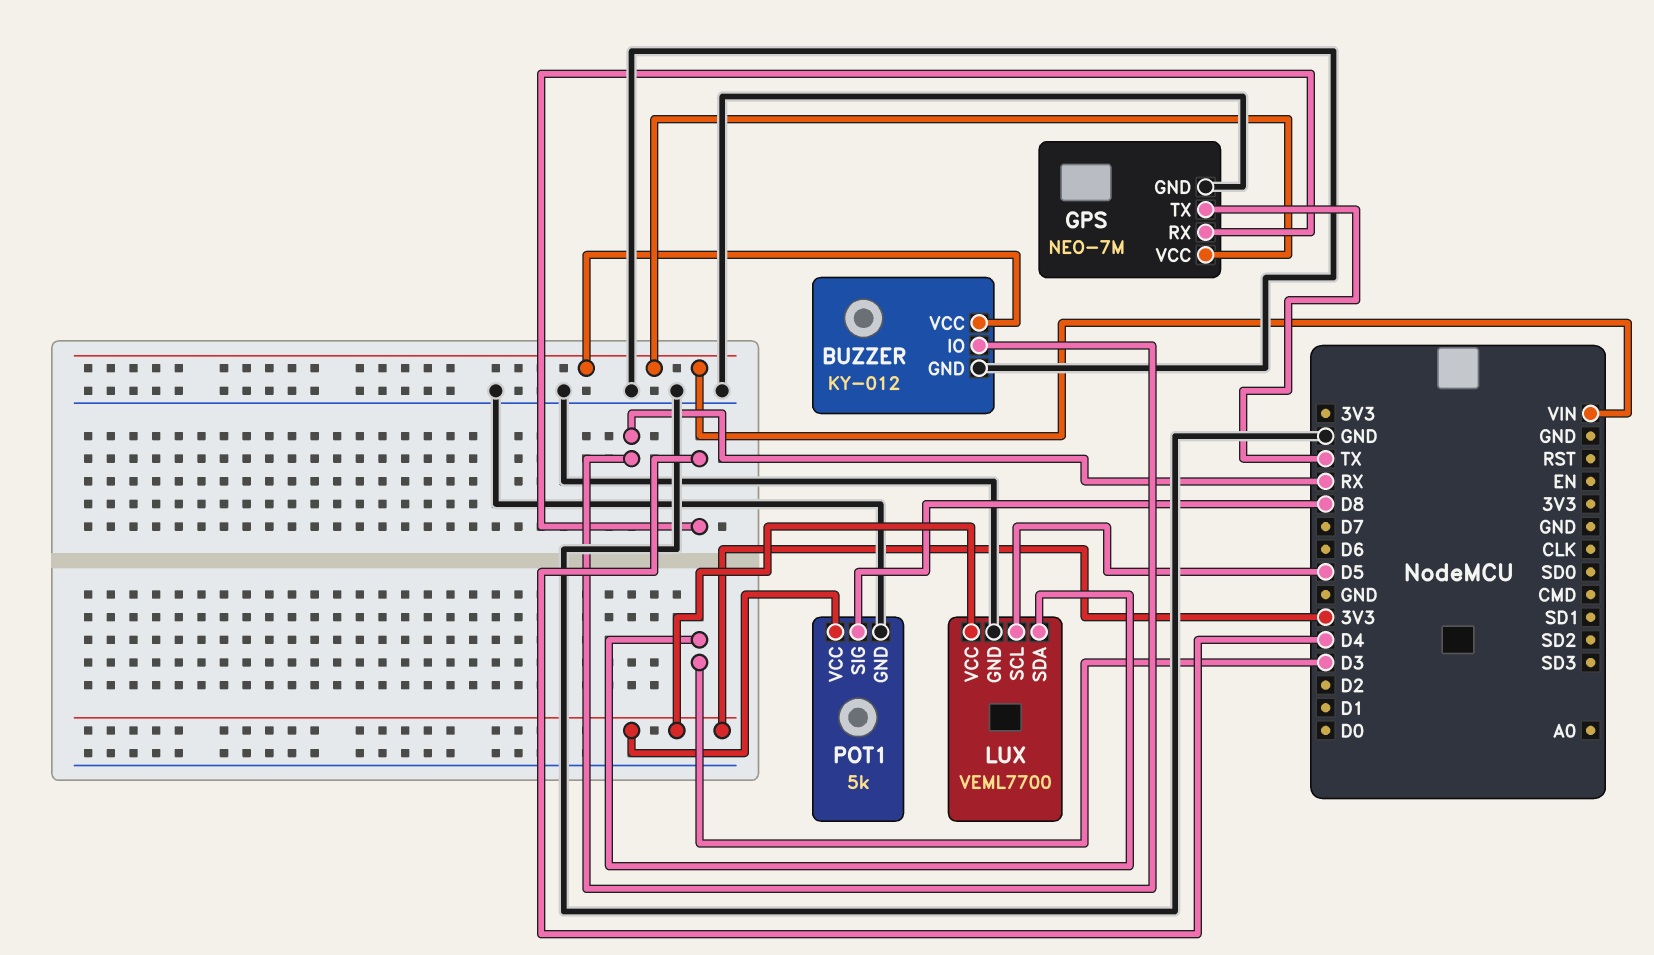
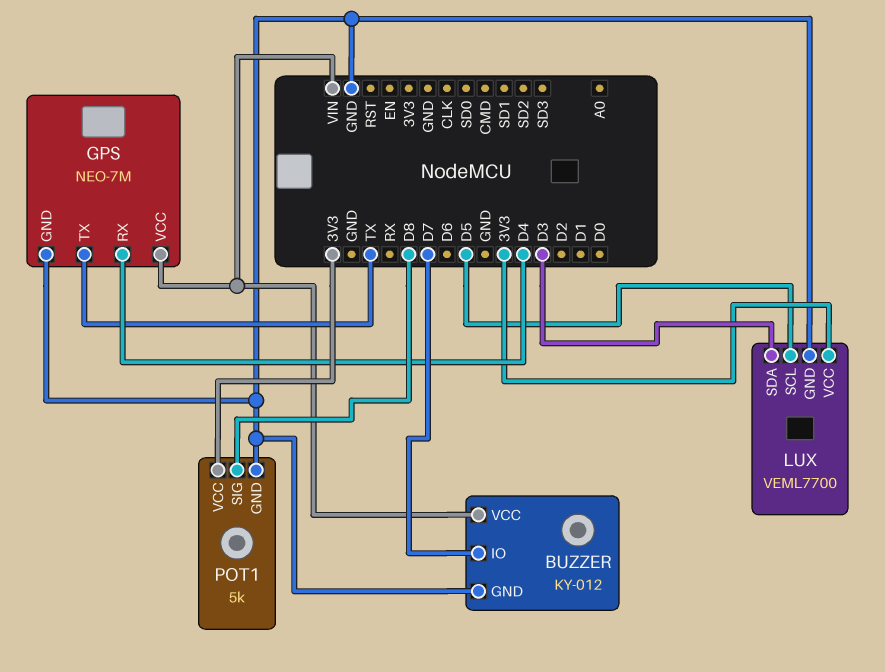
BUZZER pin IO: RX -> D7

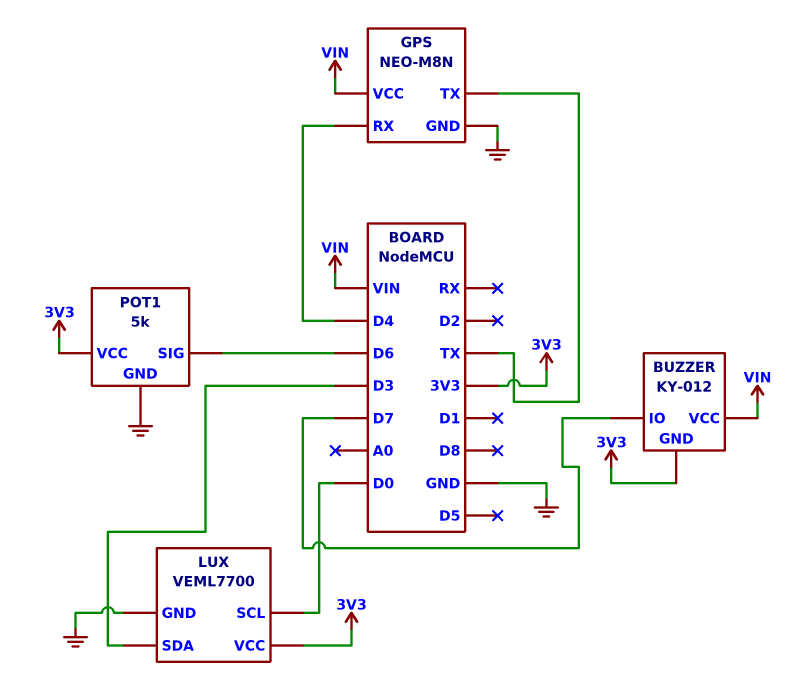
BUZZER pin GND: GND -> 3V3
GPS: NEO-7M -> NEO-M8N
LUX pin SCL: D5 -> D0
POT1 pin SIG: D8 -> D6

